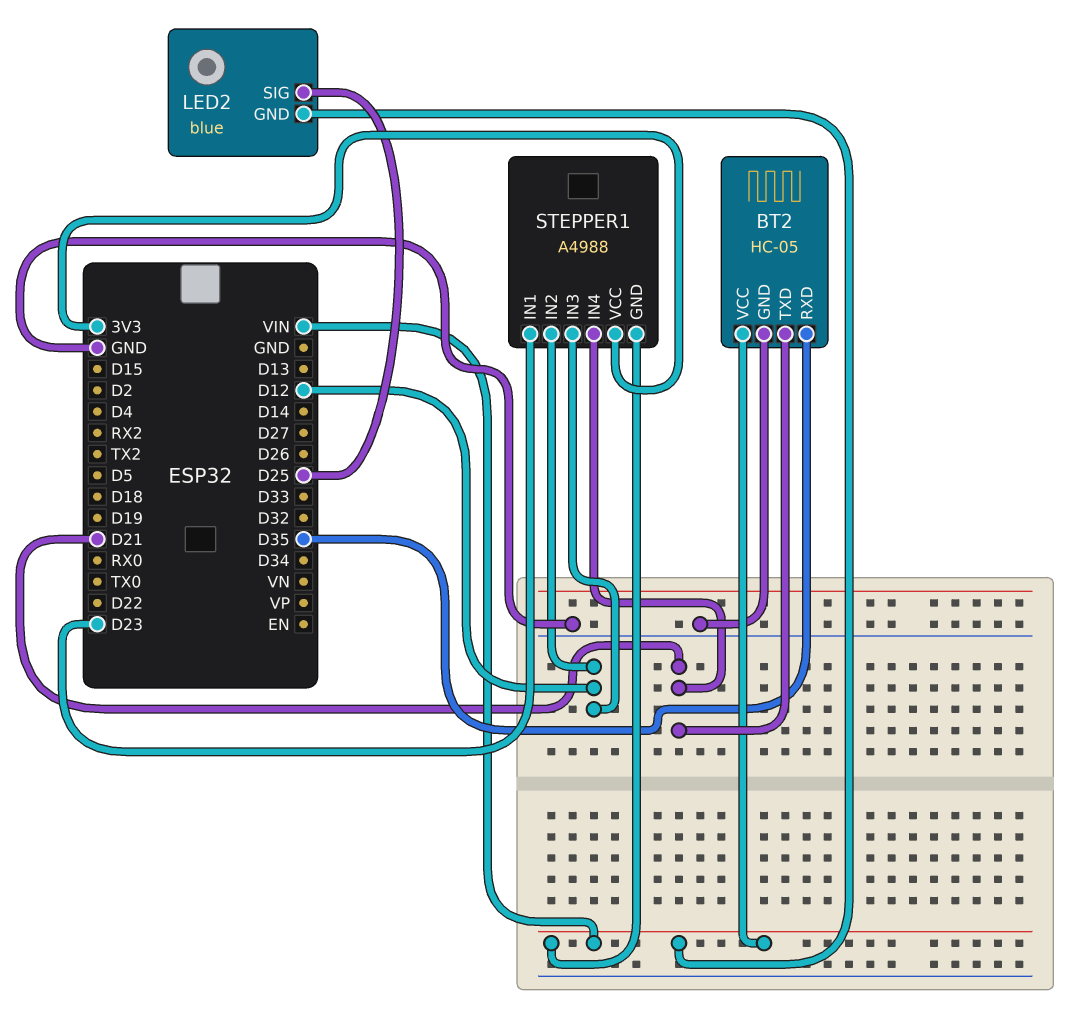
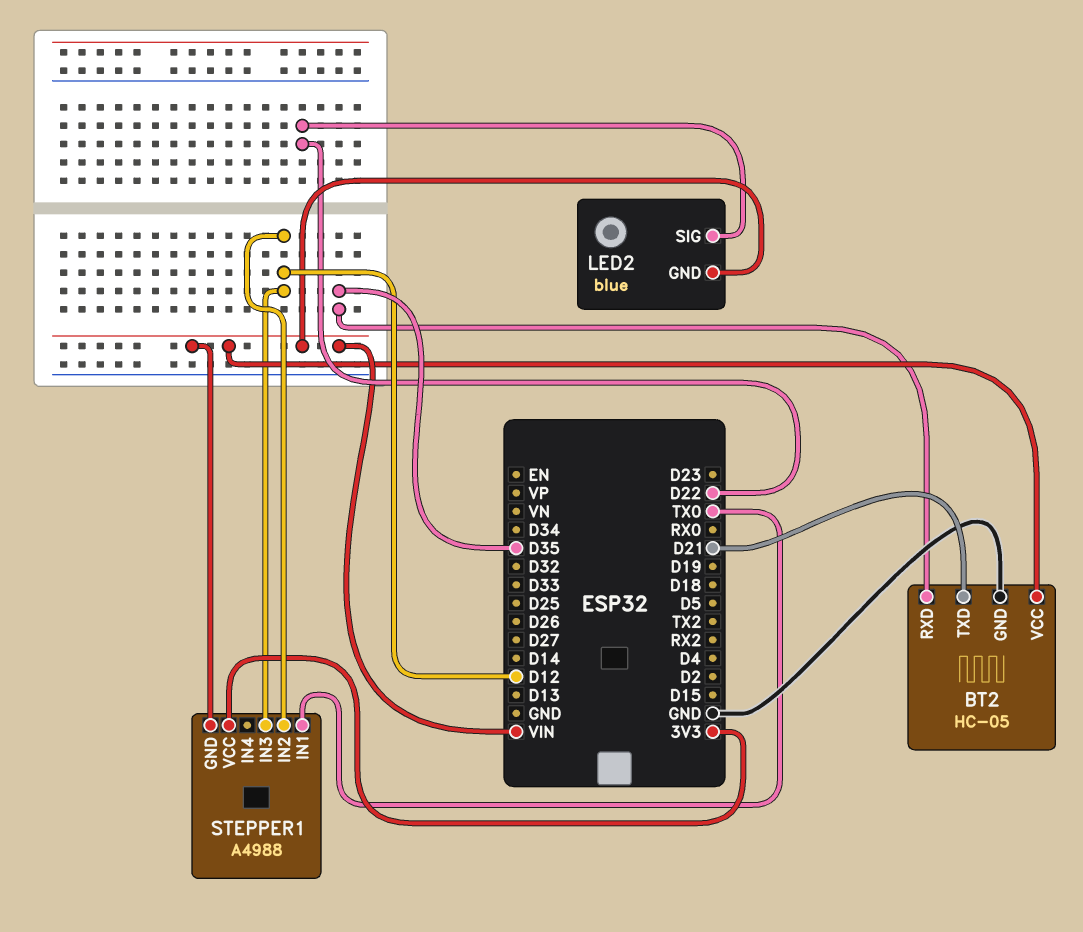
LED2 pin SIG: D25 -> D22
STEPPER1 pin IN1: D23 -> TX0
STEPPER1 pin IN4: D21 -> none

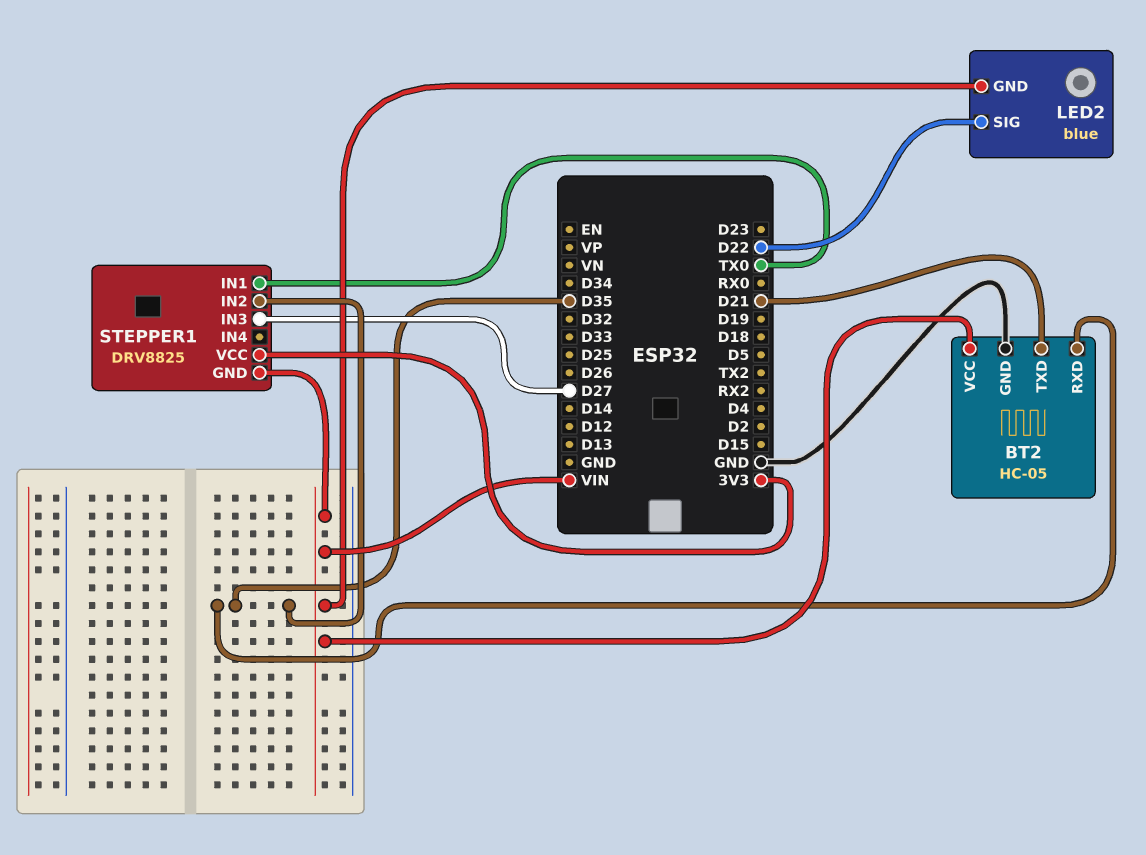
STEPPER1: A4988 -> DRV8825
STEPPER1 pin IN2: D12 -> D35
STEPPER1 pin IN3: D12 -> D27

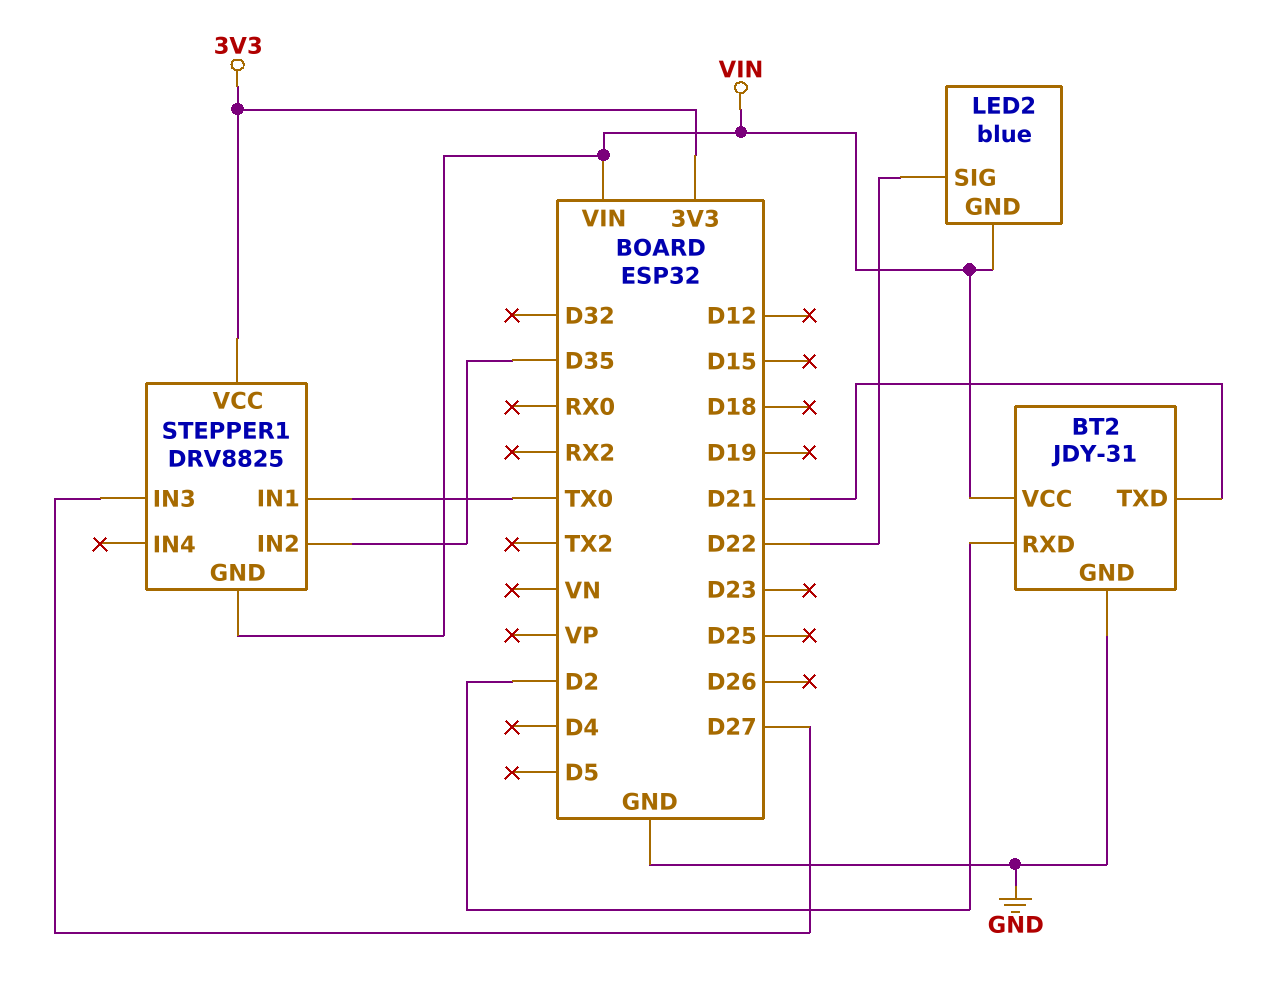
BT2: HC-05 -> JDY-31
BT2 pin RXD: D35 -> D2

